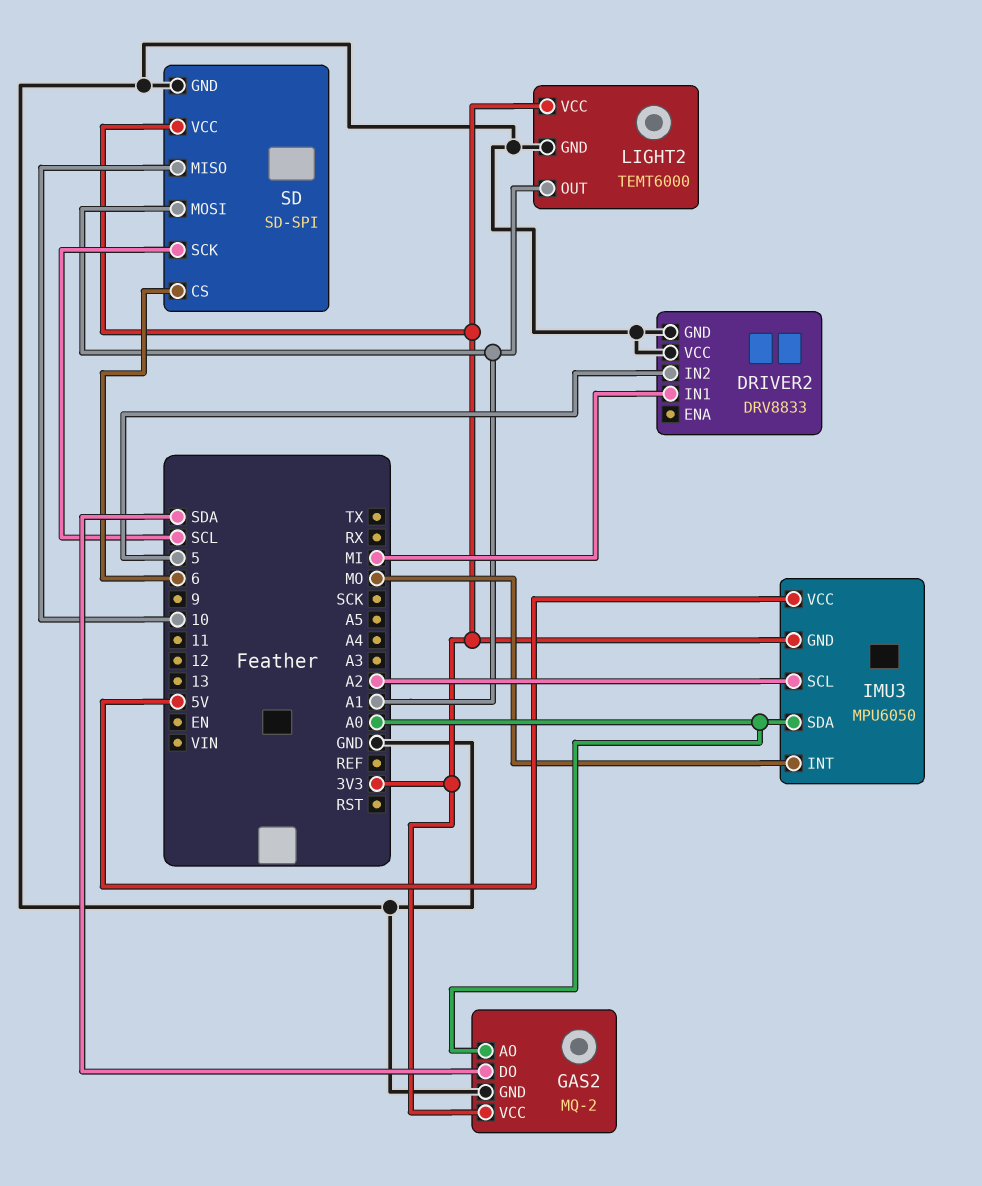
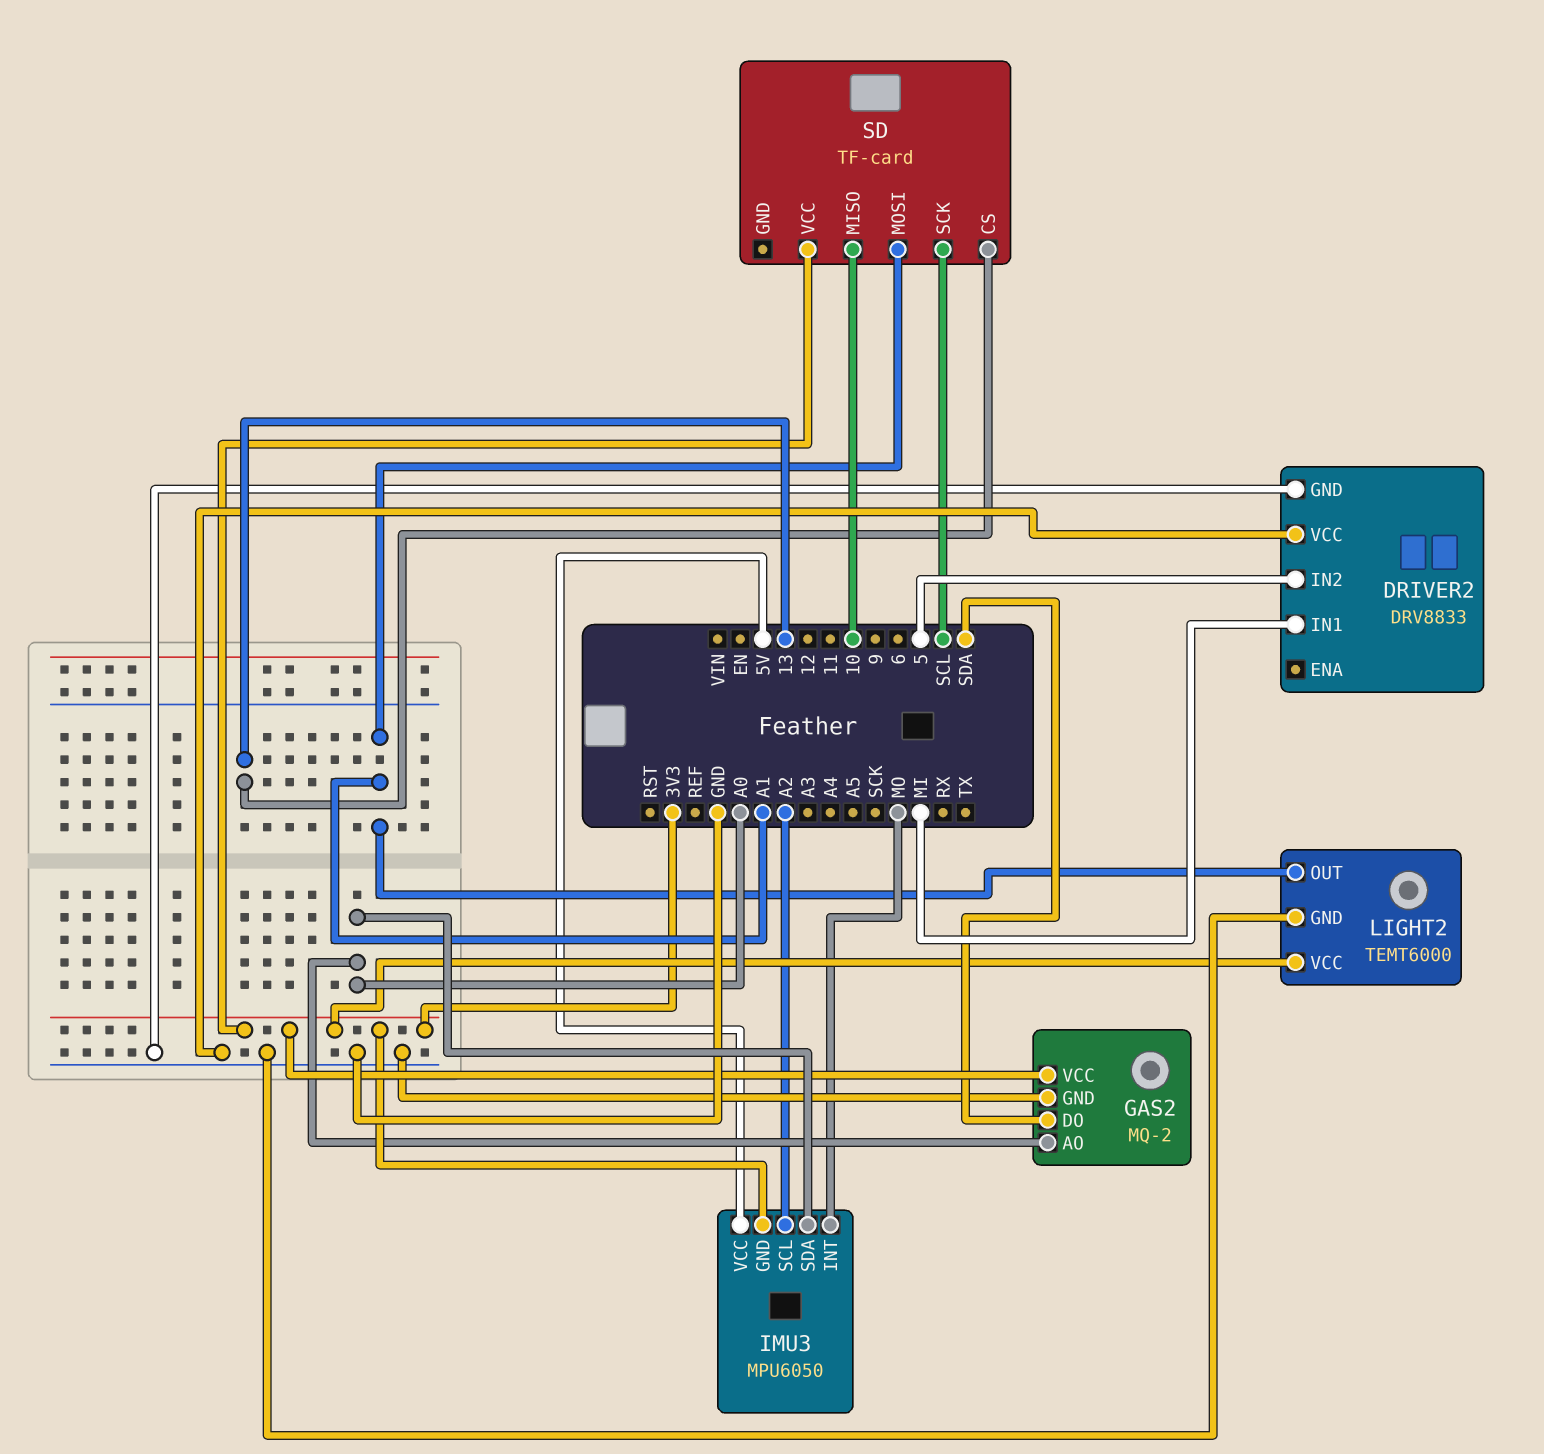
SD: SD-SPI -> TF-card
SD pin CS: 6 -> 13
SD pin GND: GND -> none

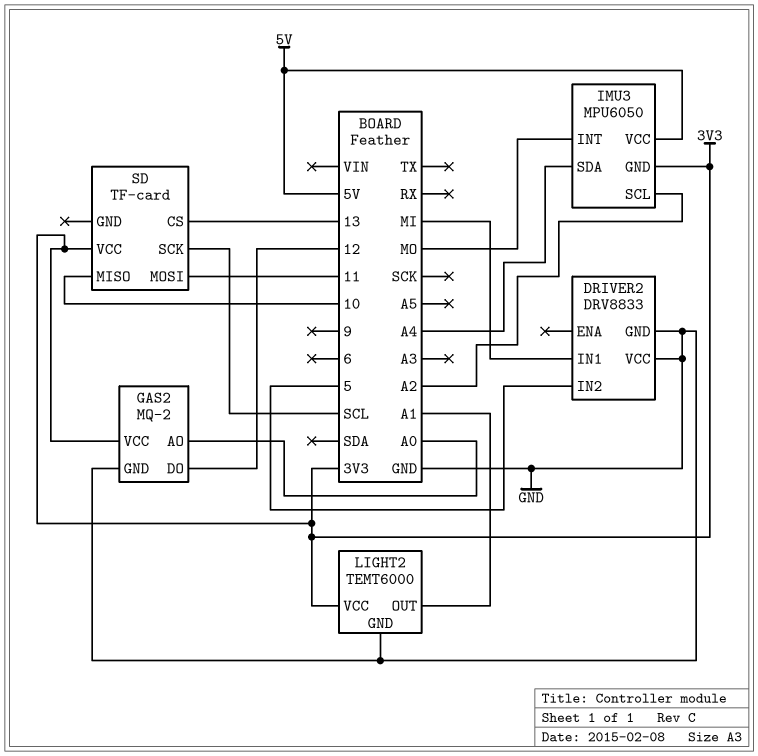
GAS2 pin DO: SDA -> 12
IMU3 pin SDA: A0 -> A4
SD pin MOSI: A1 -> 11

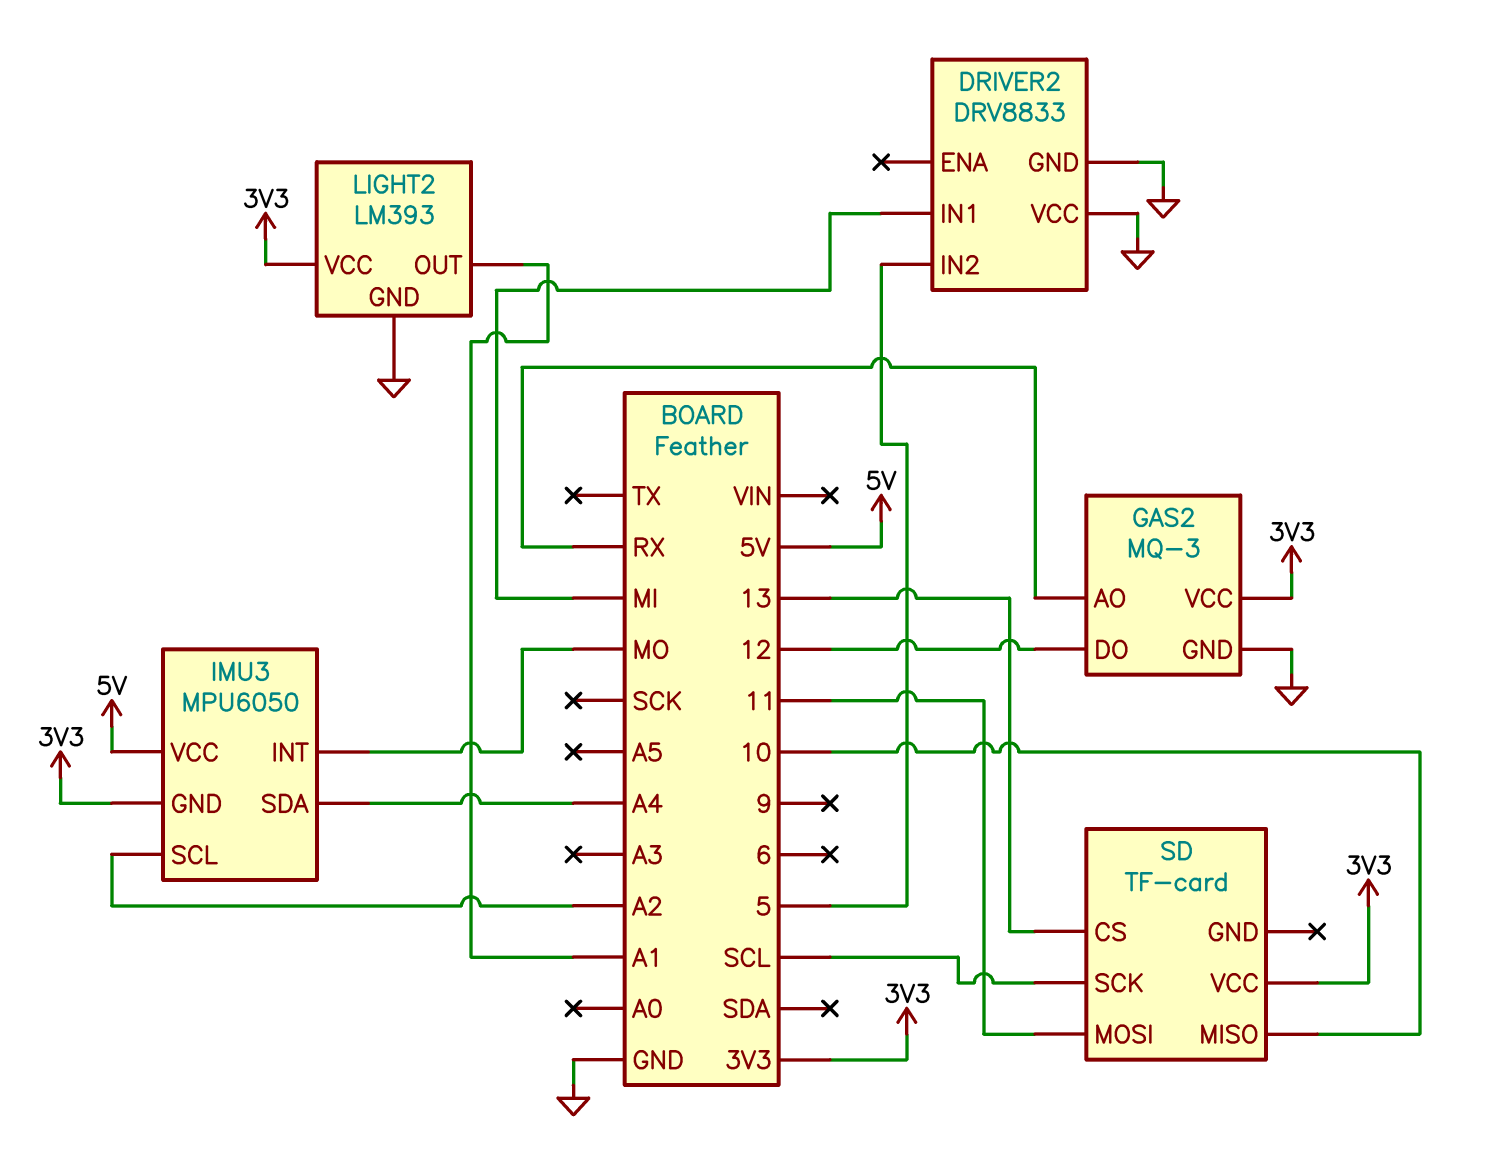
GAS2: MQ-2 -> MQ-3
GAS2 pin AO: A0 -> RX
LIGHT2: TEMT6000 -> LM393

